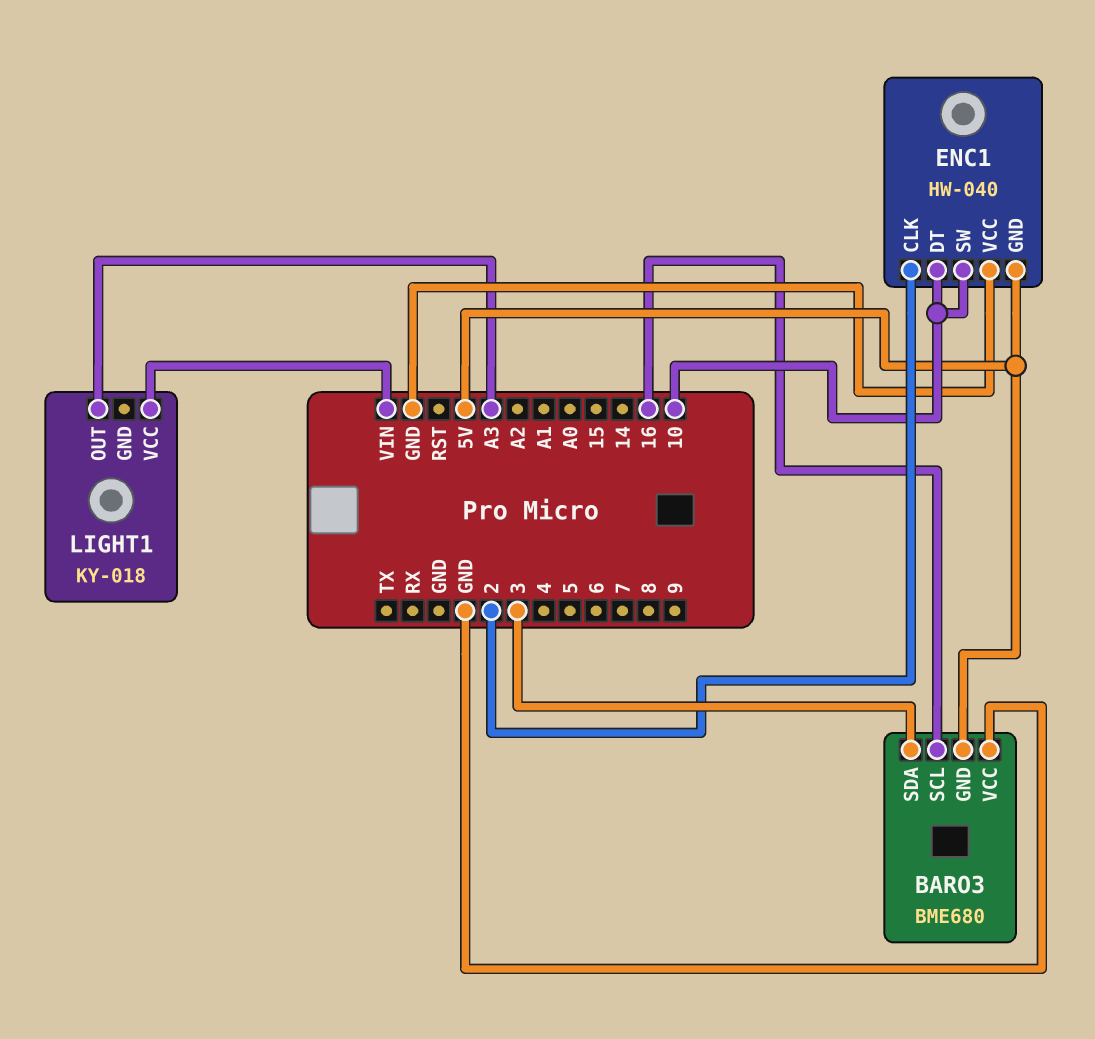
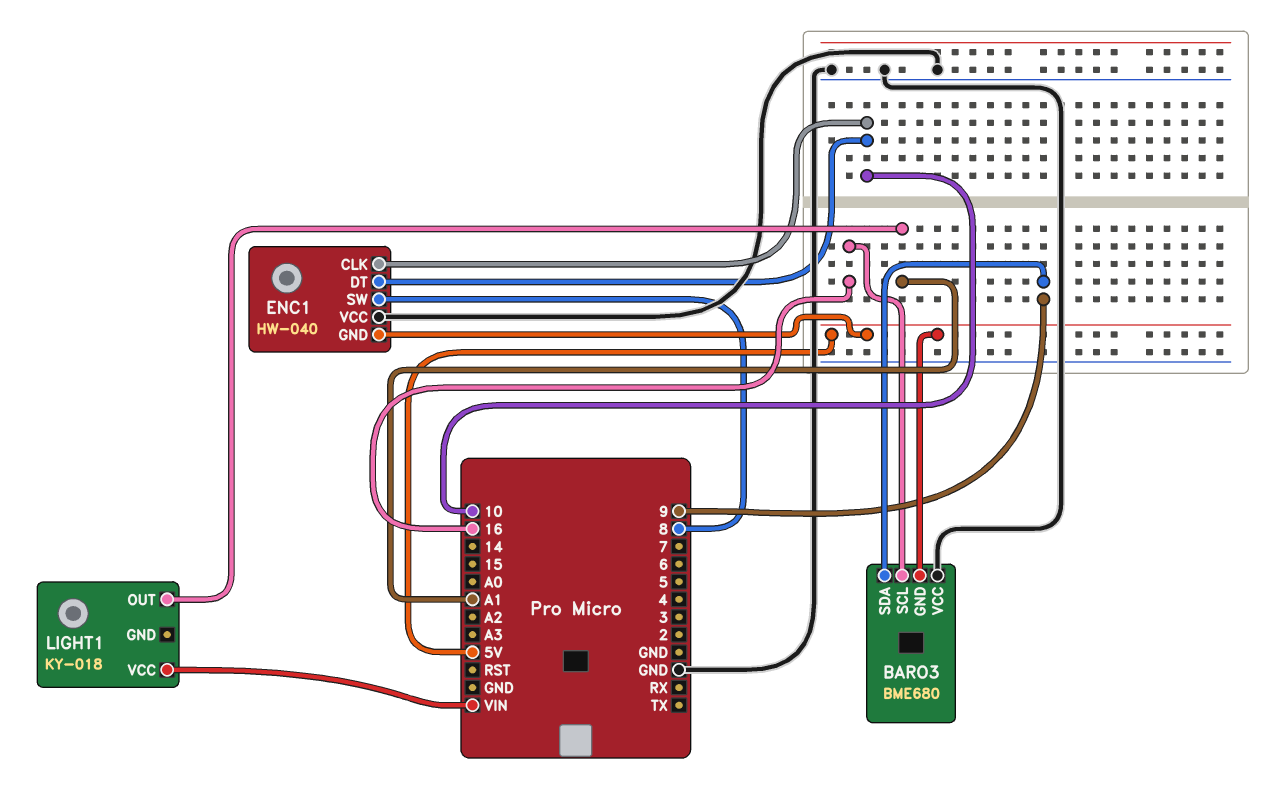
BARO3 pin SDA: 3 -> 9
ENC1 pin CLK: 2 -> 10
ENC1 pin SW: 10 -> 8
LIGHT1 pin OUT: A3 -> A1

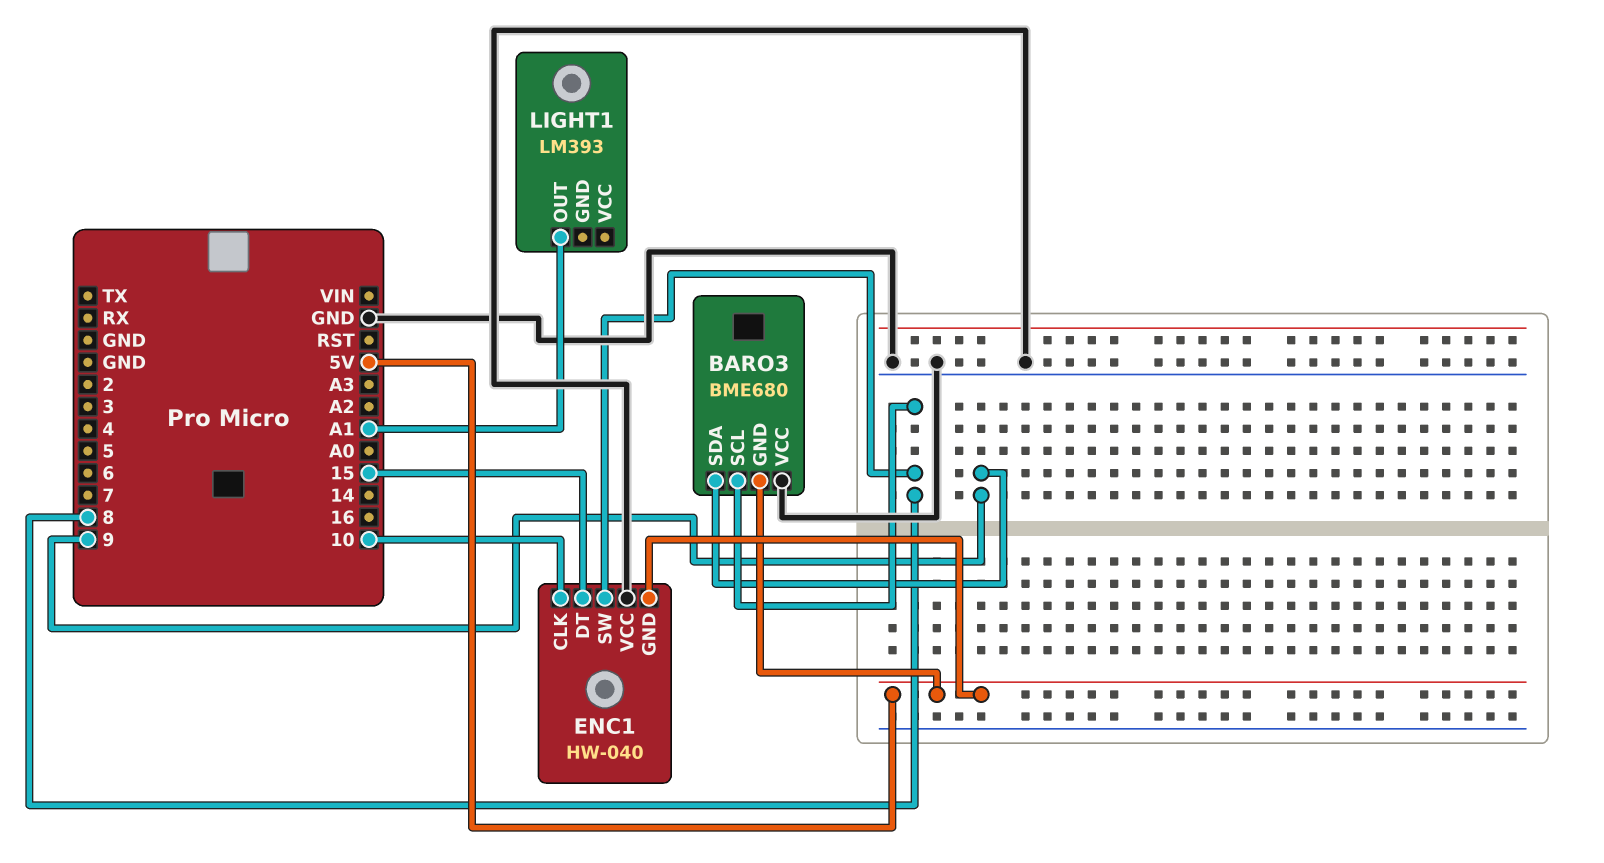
BARO3 pin SCL: 16 -> 8
ENC1 pin DT: 10 -> 15
LIGHT1: KY-018 -> LM393
LIGHT1 pin VCC: VIN -> none

